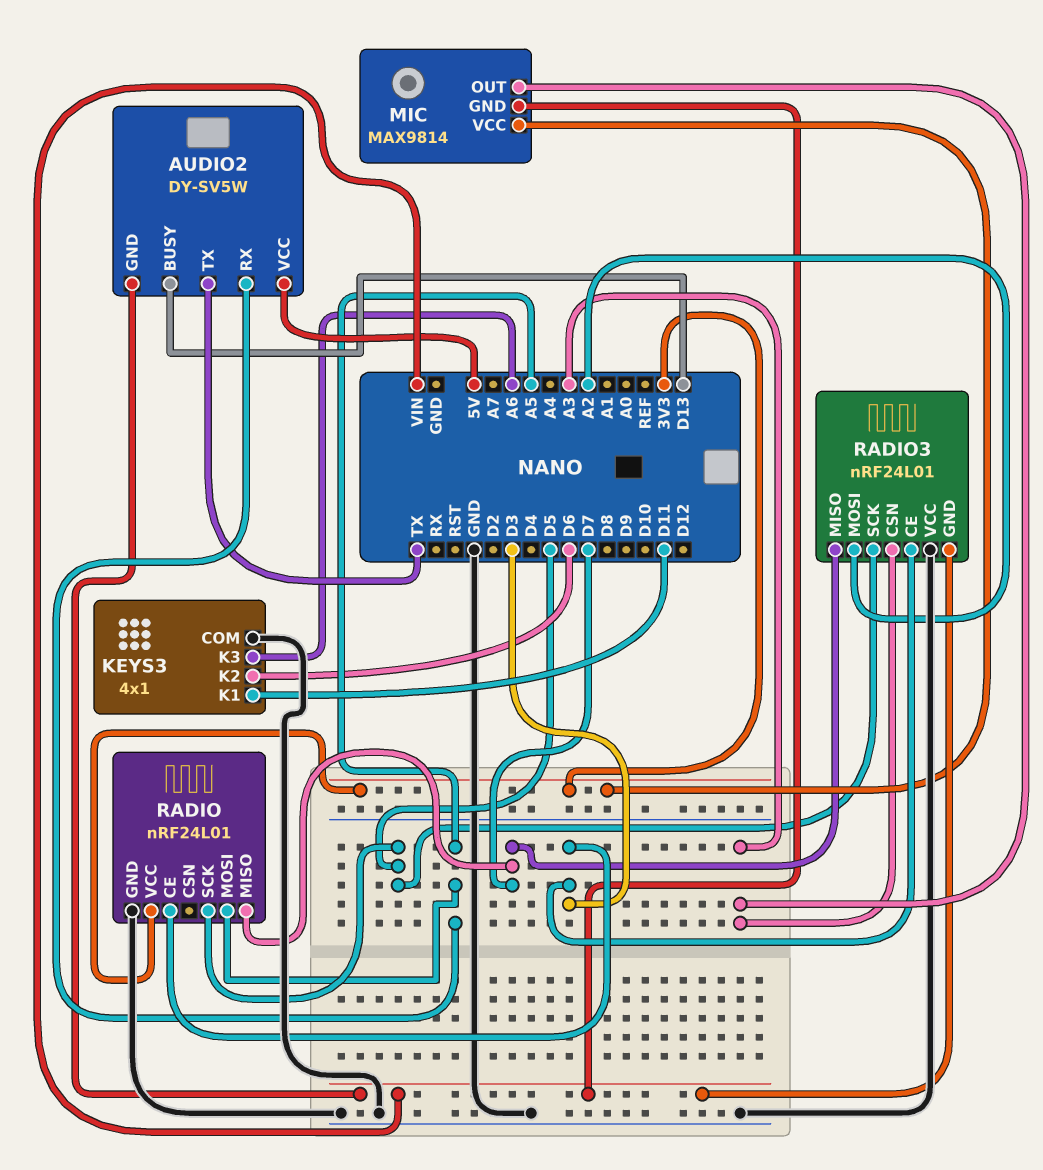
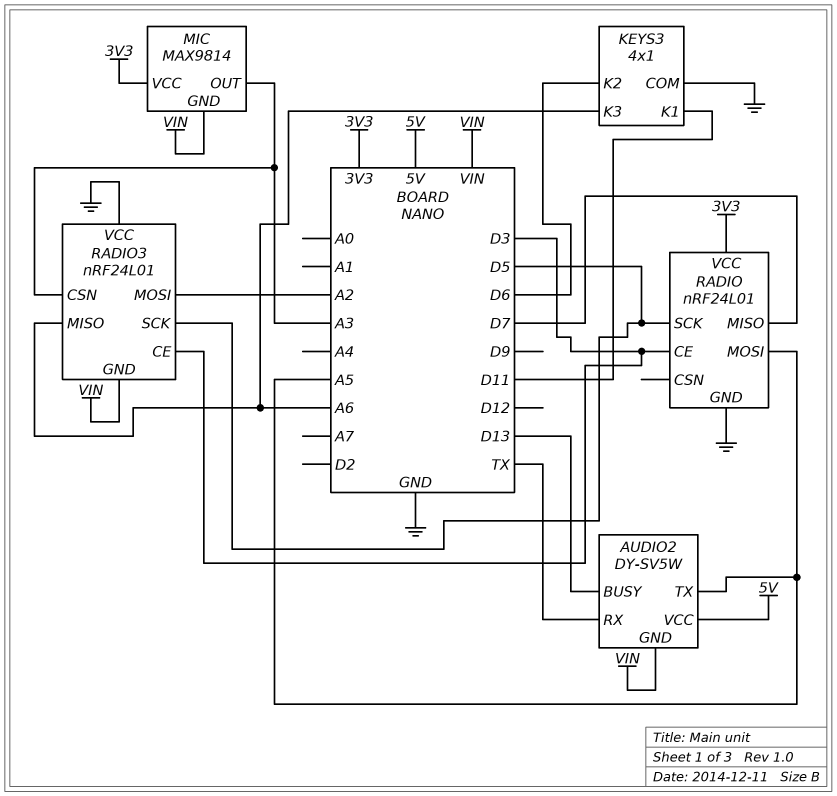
AUDIO2 pin RX: A5 -> TX
AUDIO2 pin TX: TX -> A5
RADIO3 pin MISO: D7 -> A6

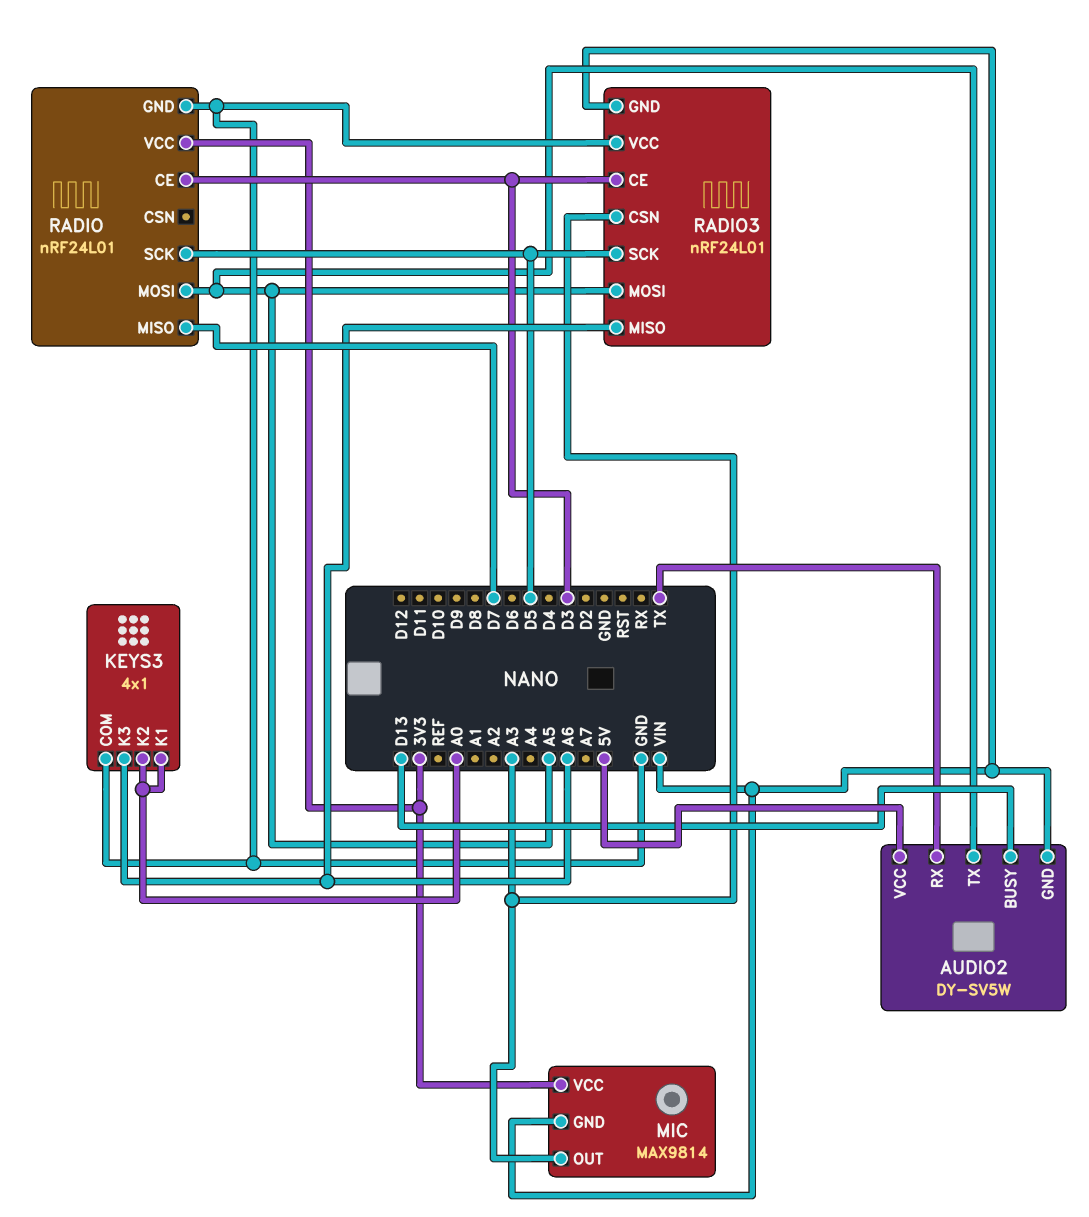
KEYS3 pin K1: D11 -> A0
KEYS3 pin K2: D6 -> A0
RADIO3 pin MOSI: A2 -> A5

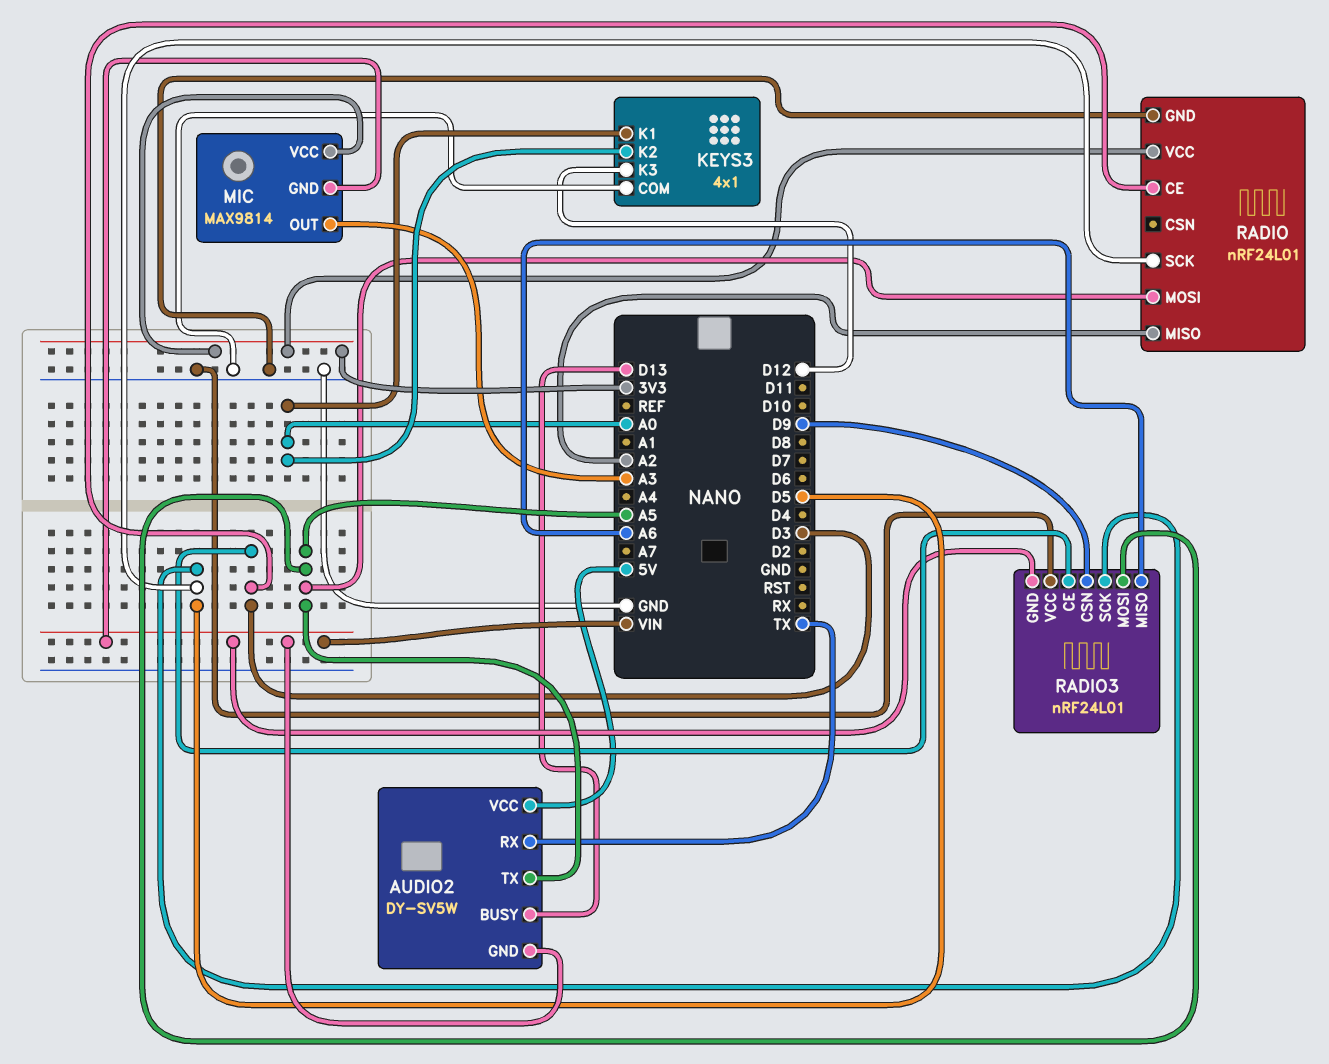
KEYS3 pin K3: A6 -> D12
RADIO pin MISO: D7 -> A2
RADIO3 pin CSN: A3 -> D9

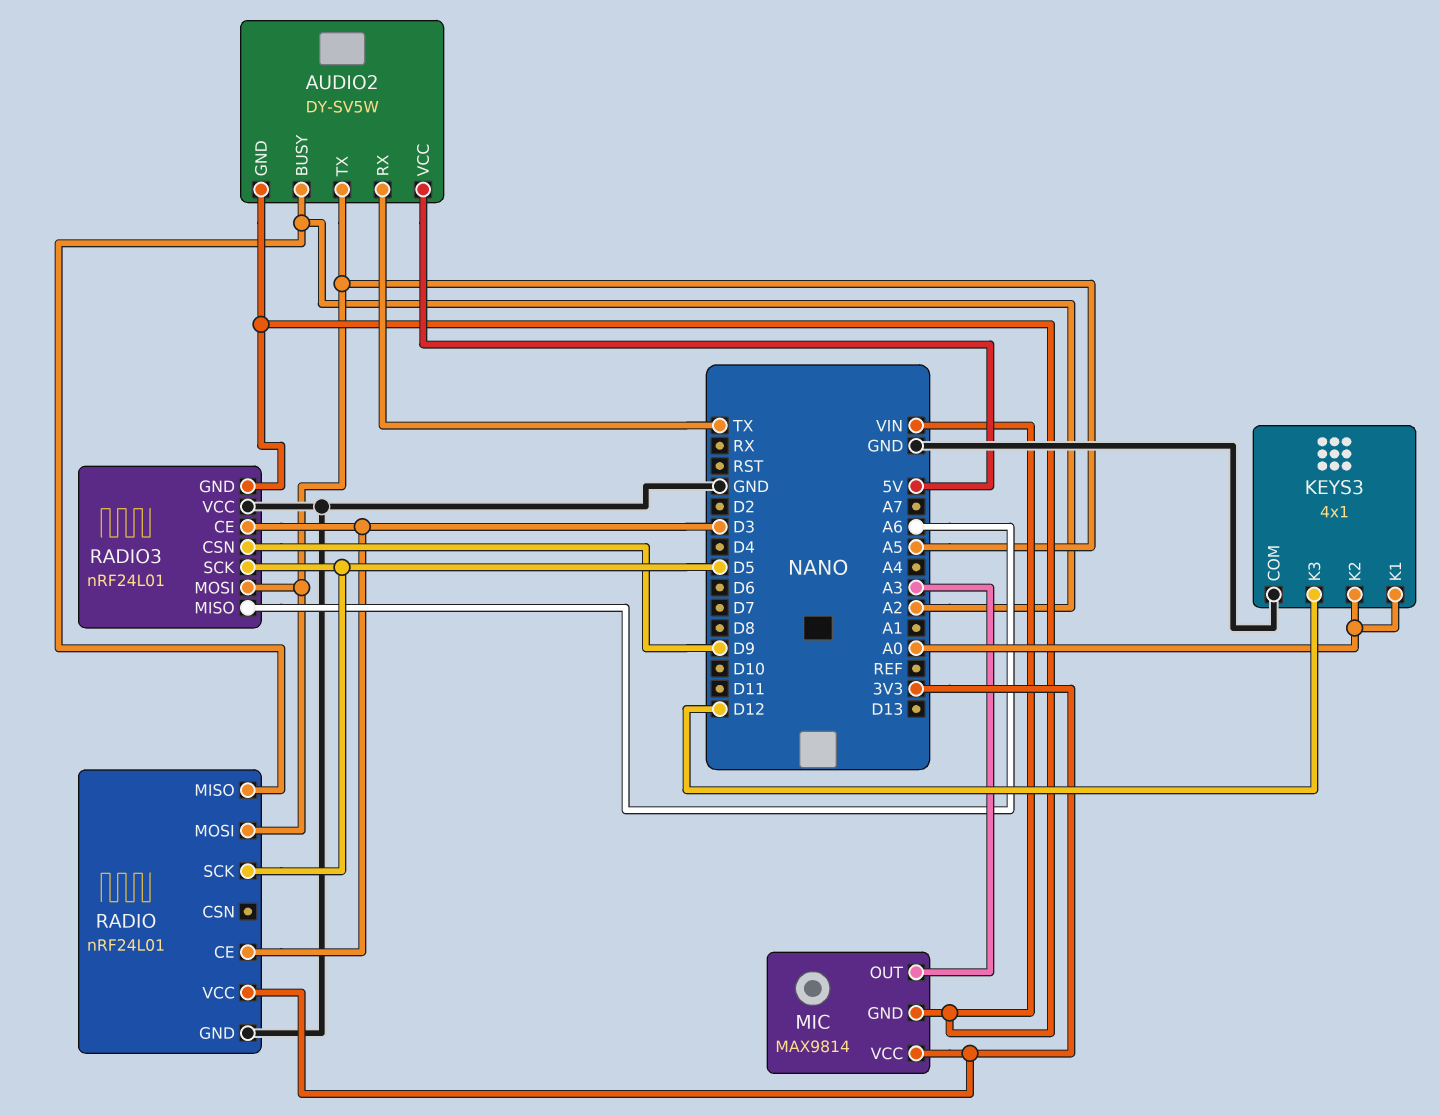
AUDIO2 pin BUSY: D13 -> A2

